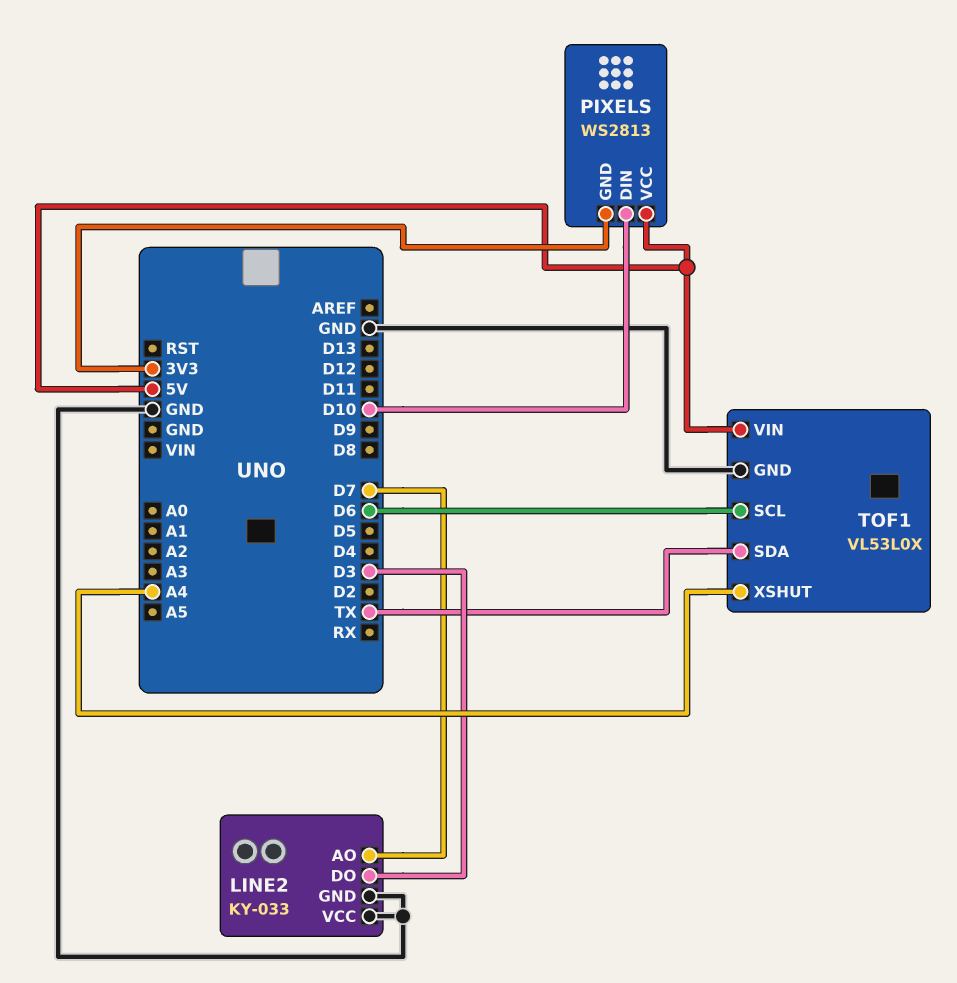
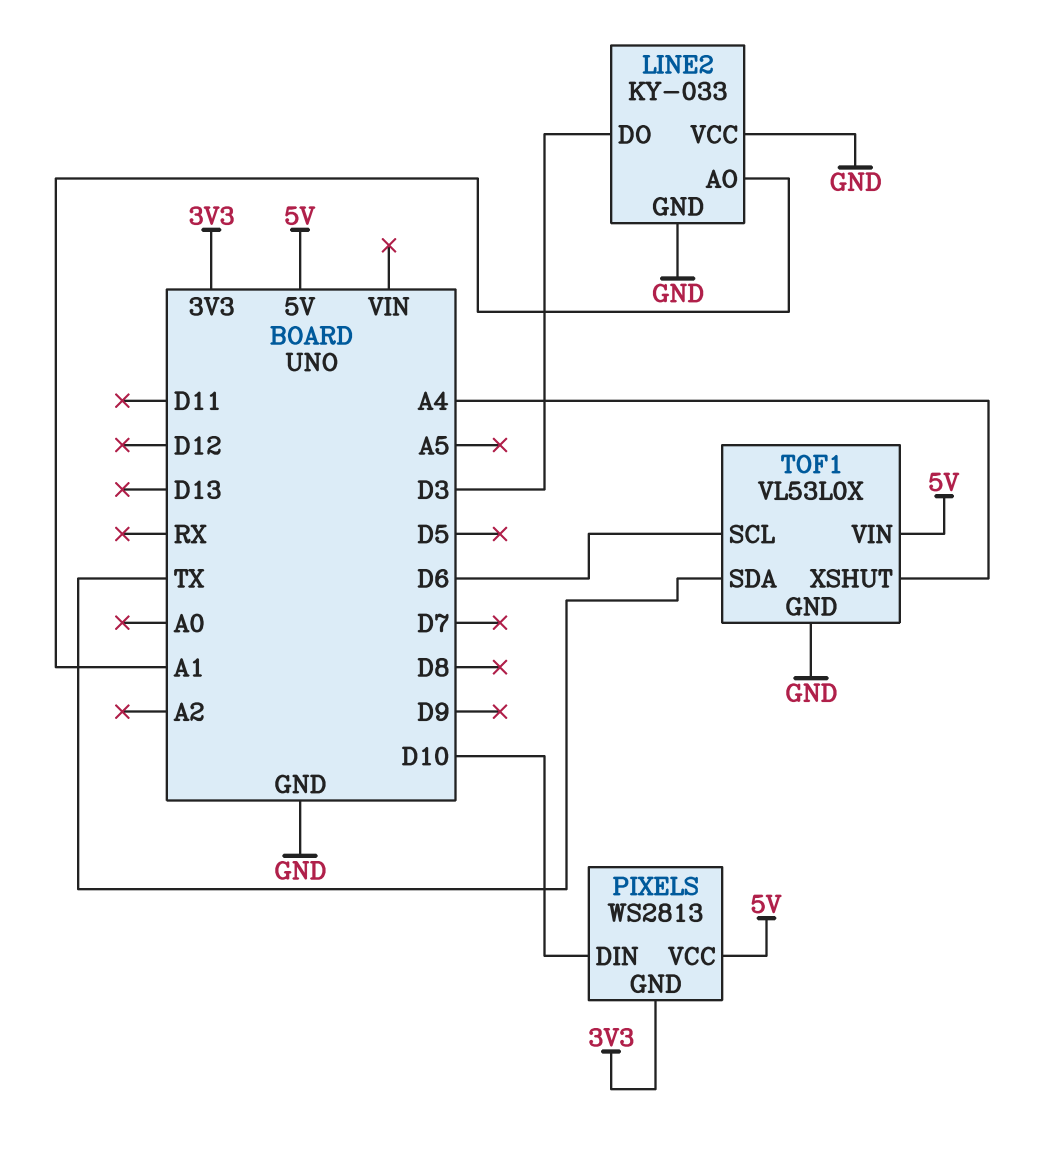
LINE2 pin AO: D7 -> A1

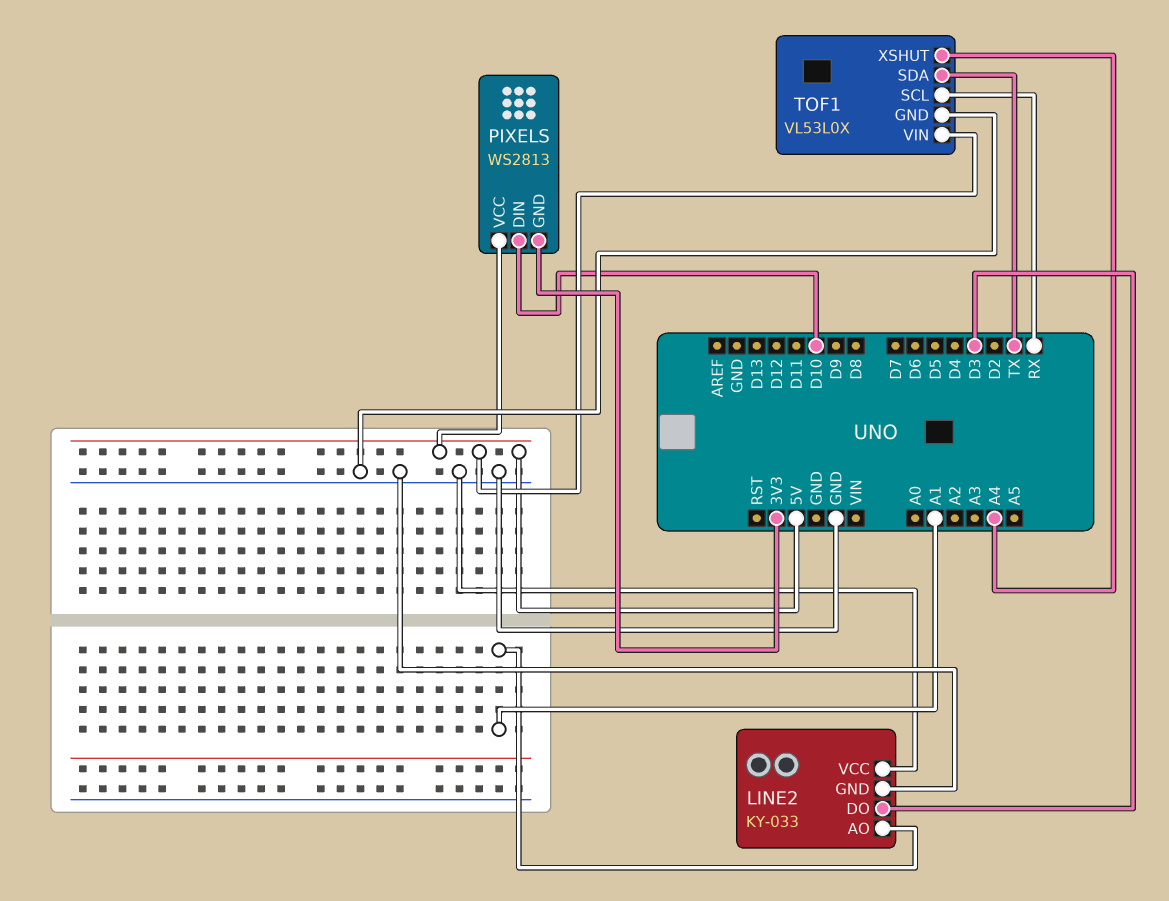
TOF1 pin SCL: D6 -> RX

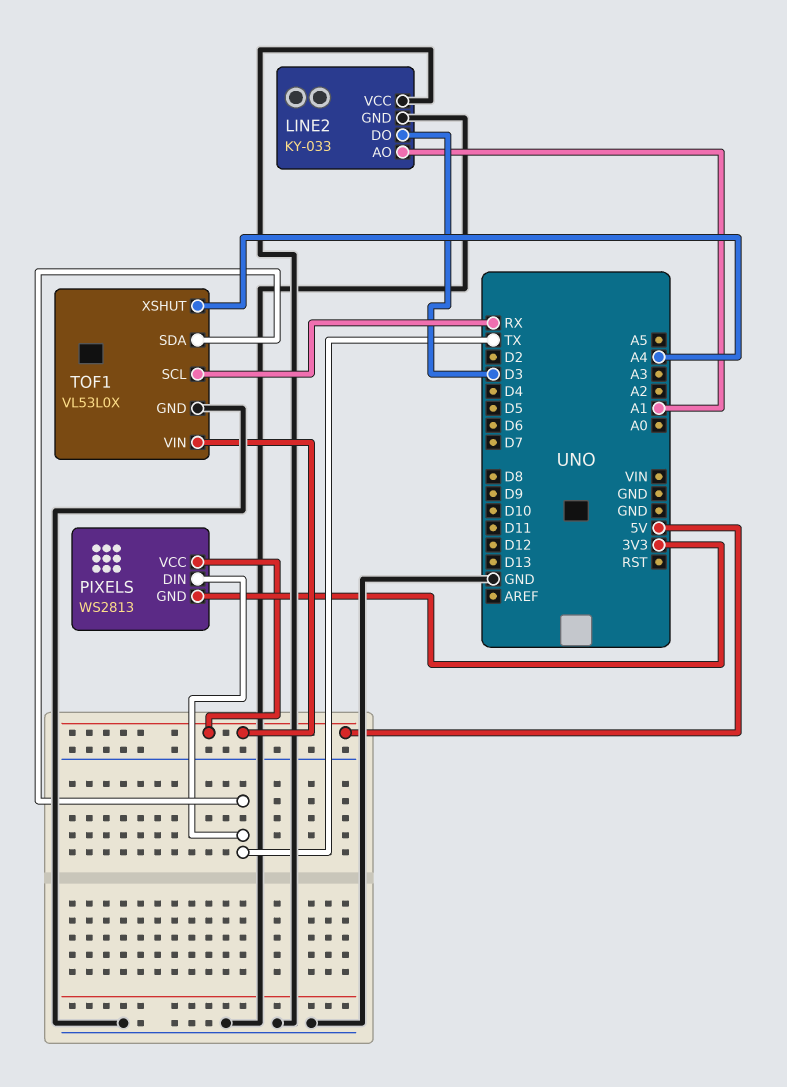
PIXELS pin DIN: D10 -> TX

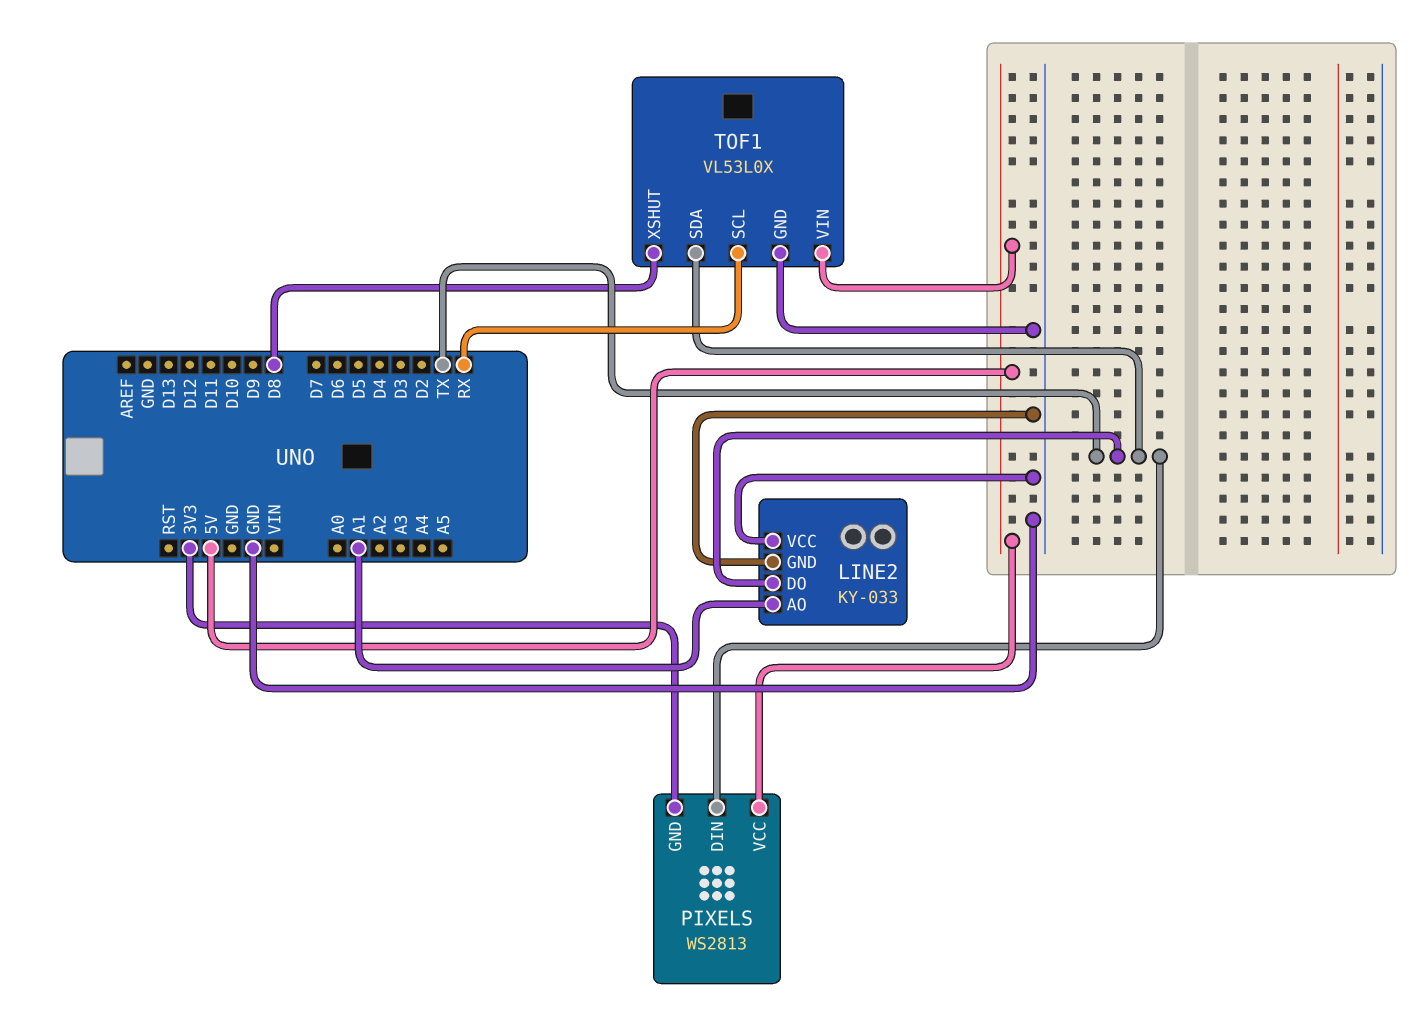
LINE2 pin DO: D3 -> TX
TOF1 pin XSHUT: A4 -> D8

